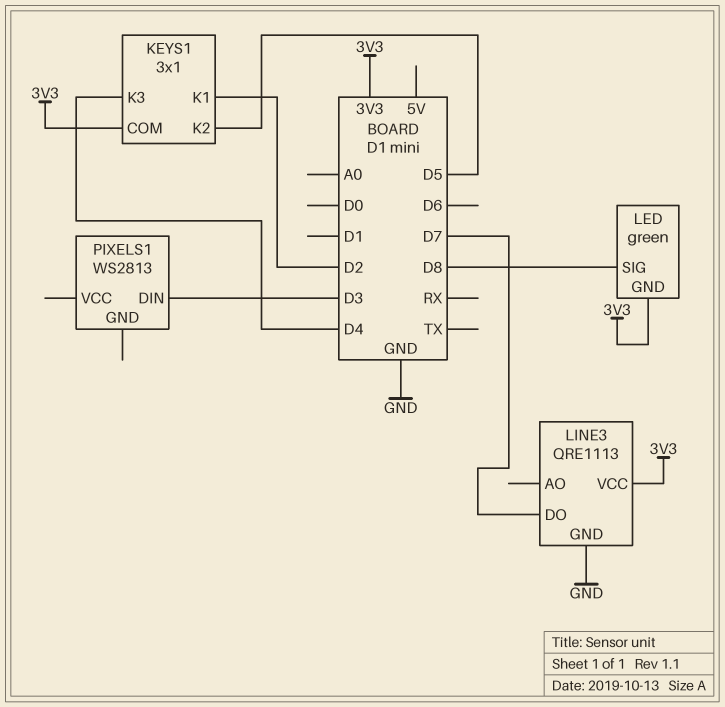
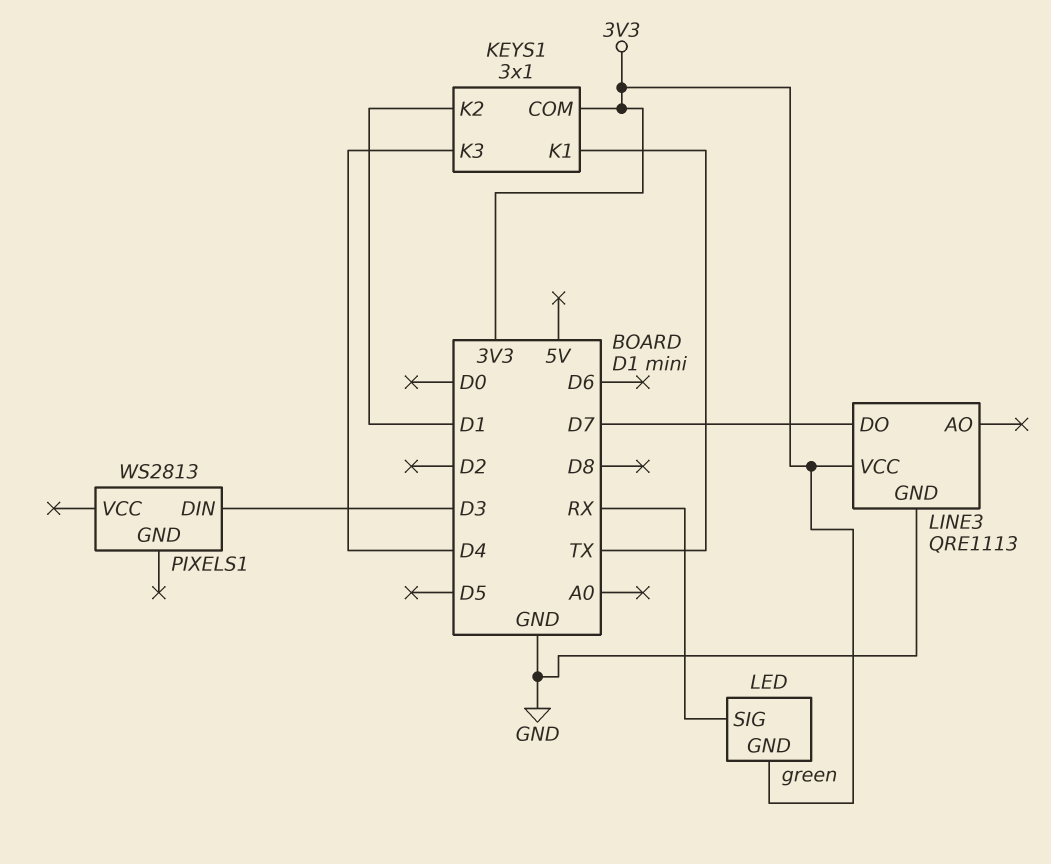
KEYS1 pin K1: D2 -> TX
KEYS1 pin K2: D5 -> D1
LED pin SIG: D8 -> RX

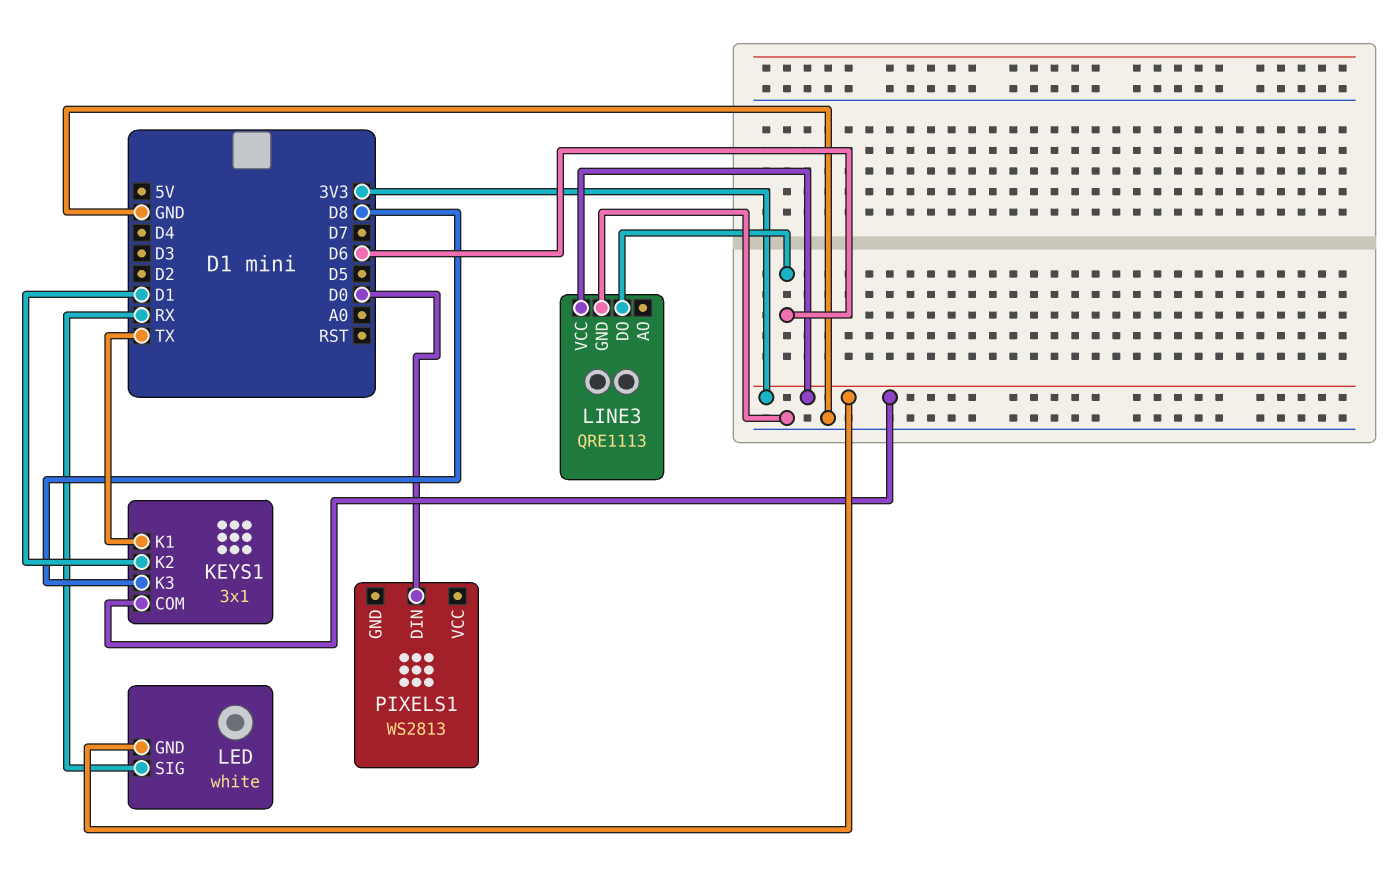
KEYS1 pin K3: D4 -> D8
LED: green -> white
LINE3 pin DO: D7 -> D6
PIXELS1 pin DIN: D3 -> D0

